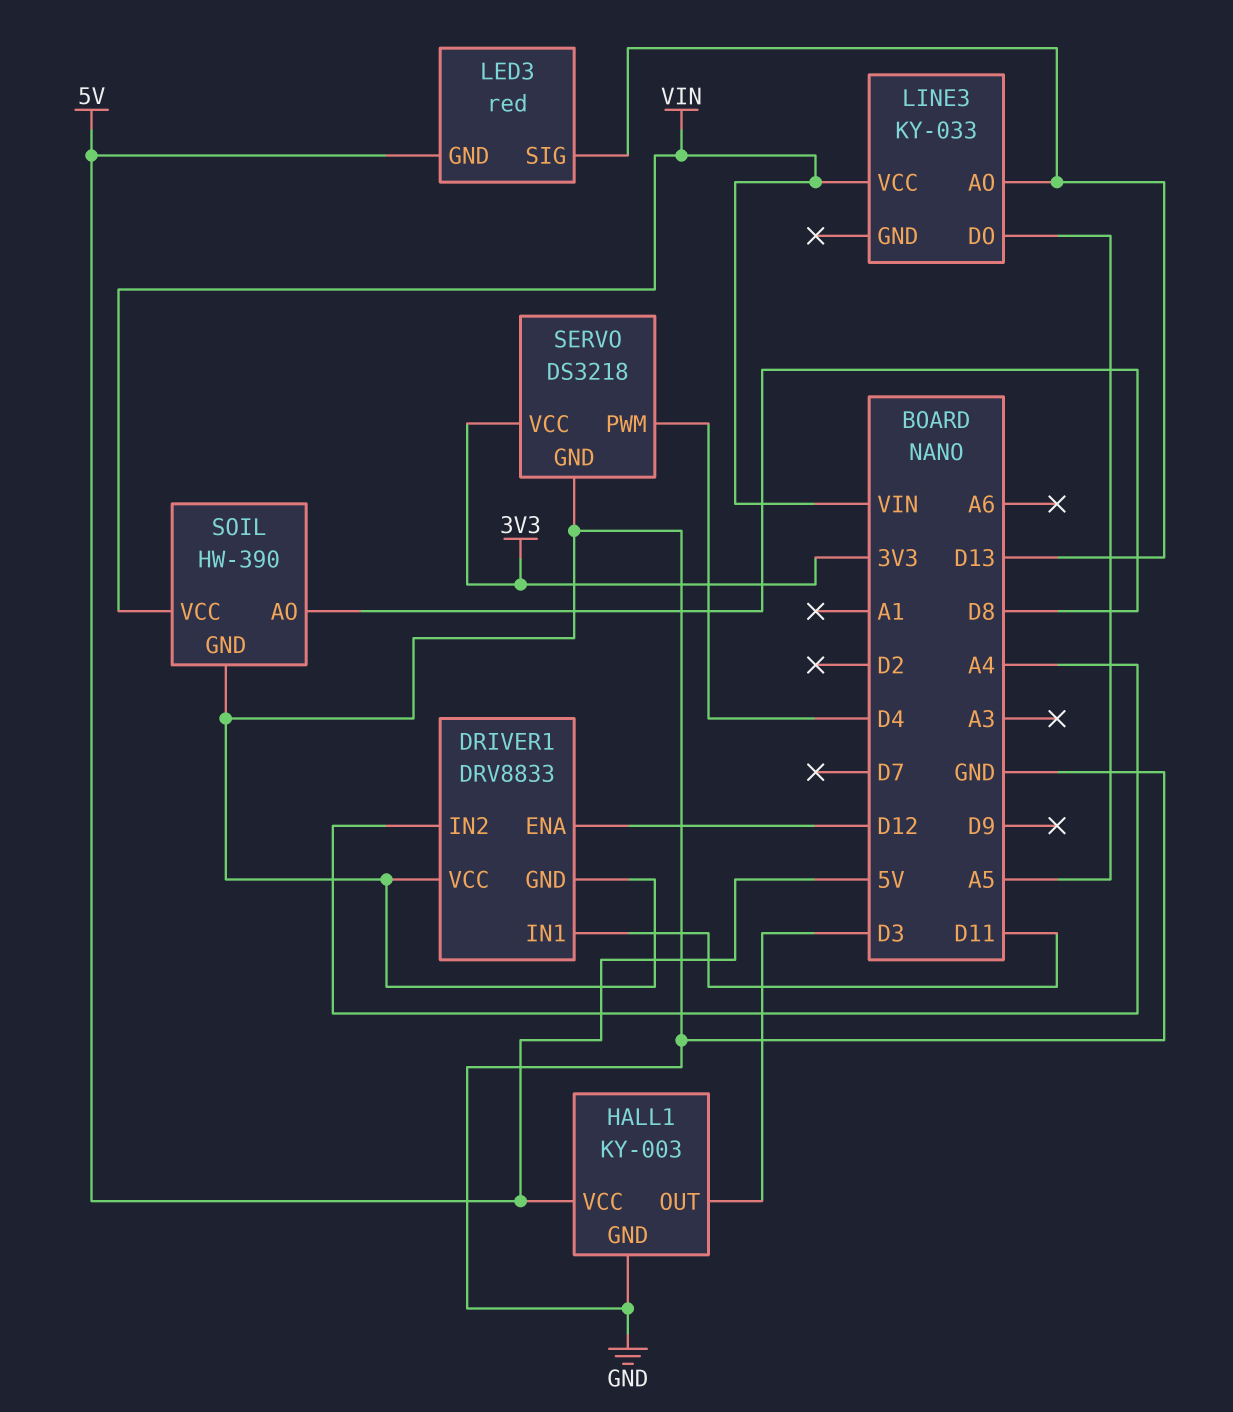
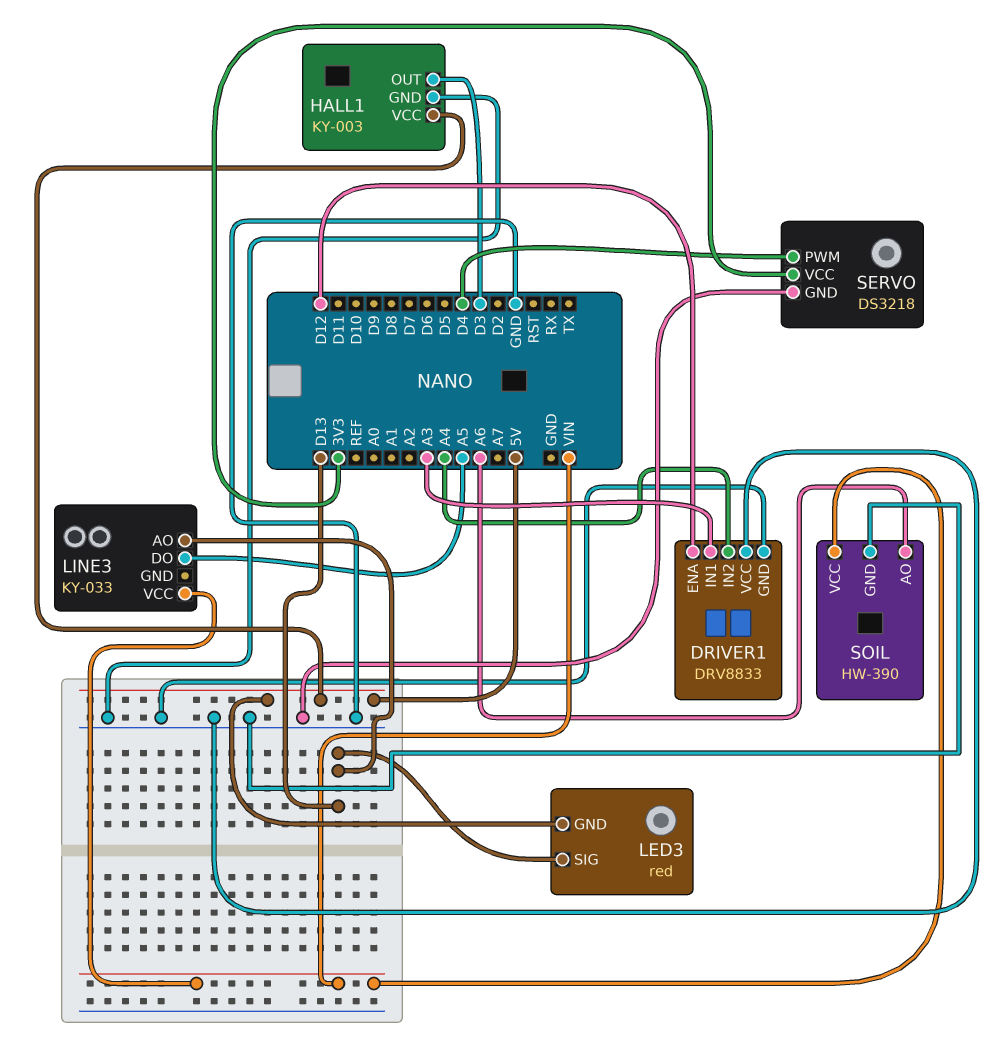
DRIVER1 pin IN1: D11 -> A3
SOIL pin AO: D8 -> A6

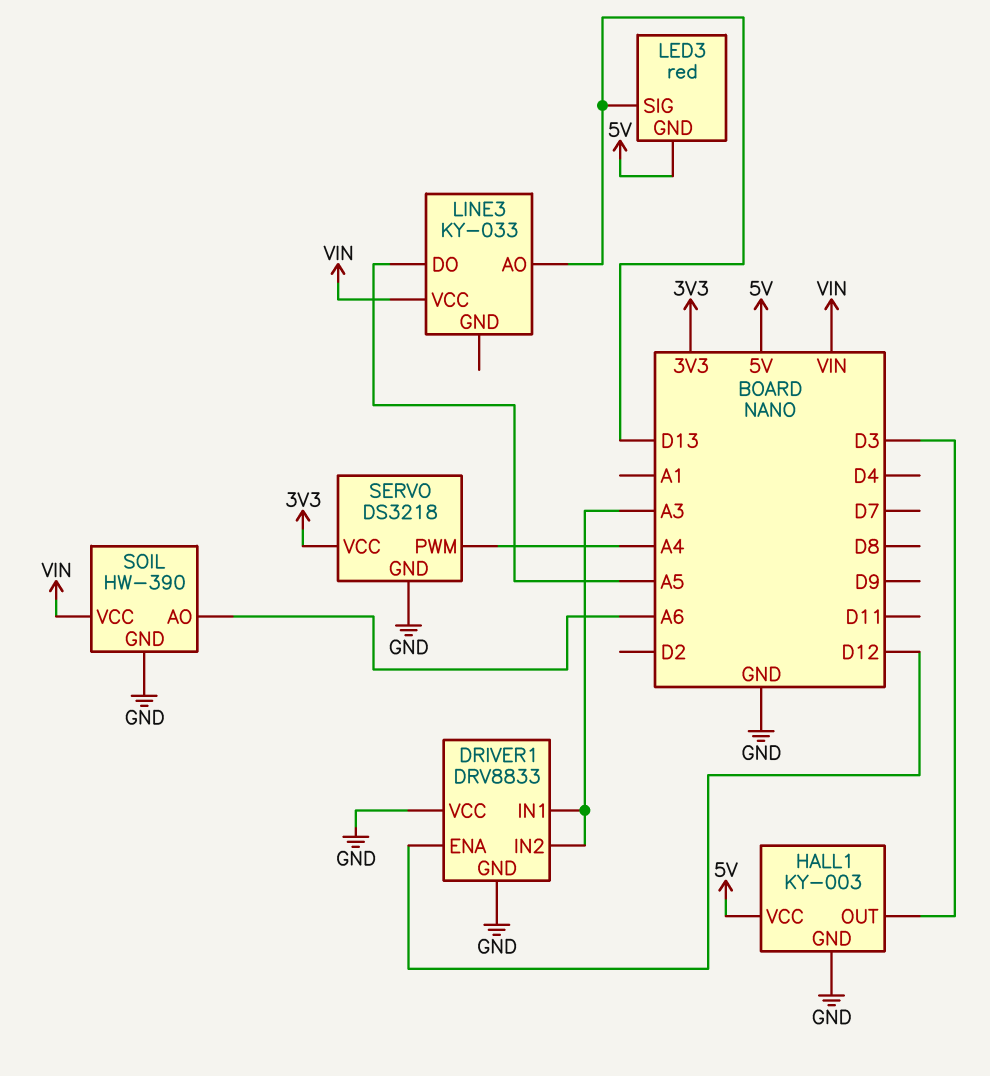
DRIVER1 pin IN2: A4 -> A3
SERVO pin PWM: D4 -> A4

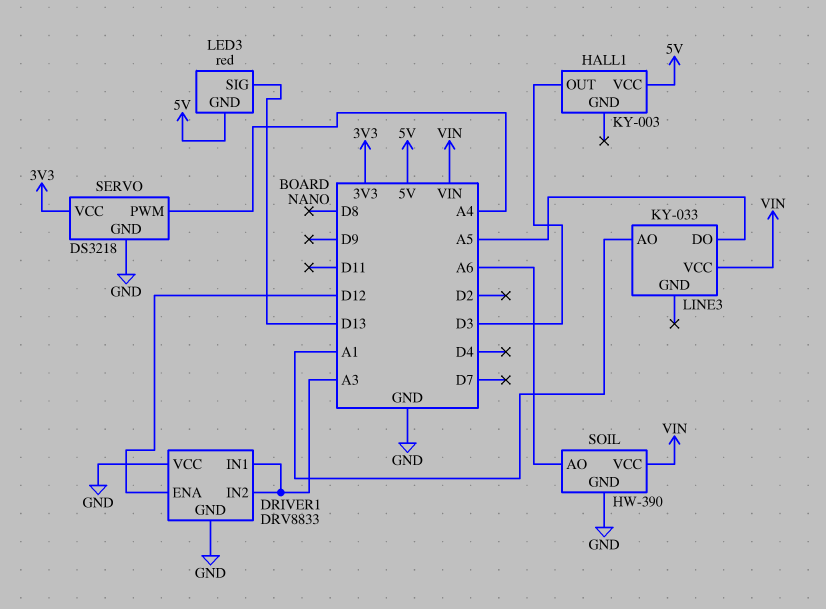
HALL1 pin GND: GND -> none
LINE3 pin AO: D13 -> A1

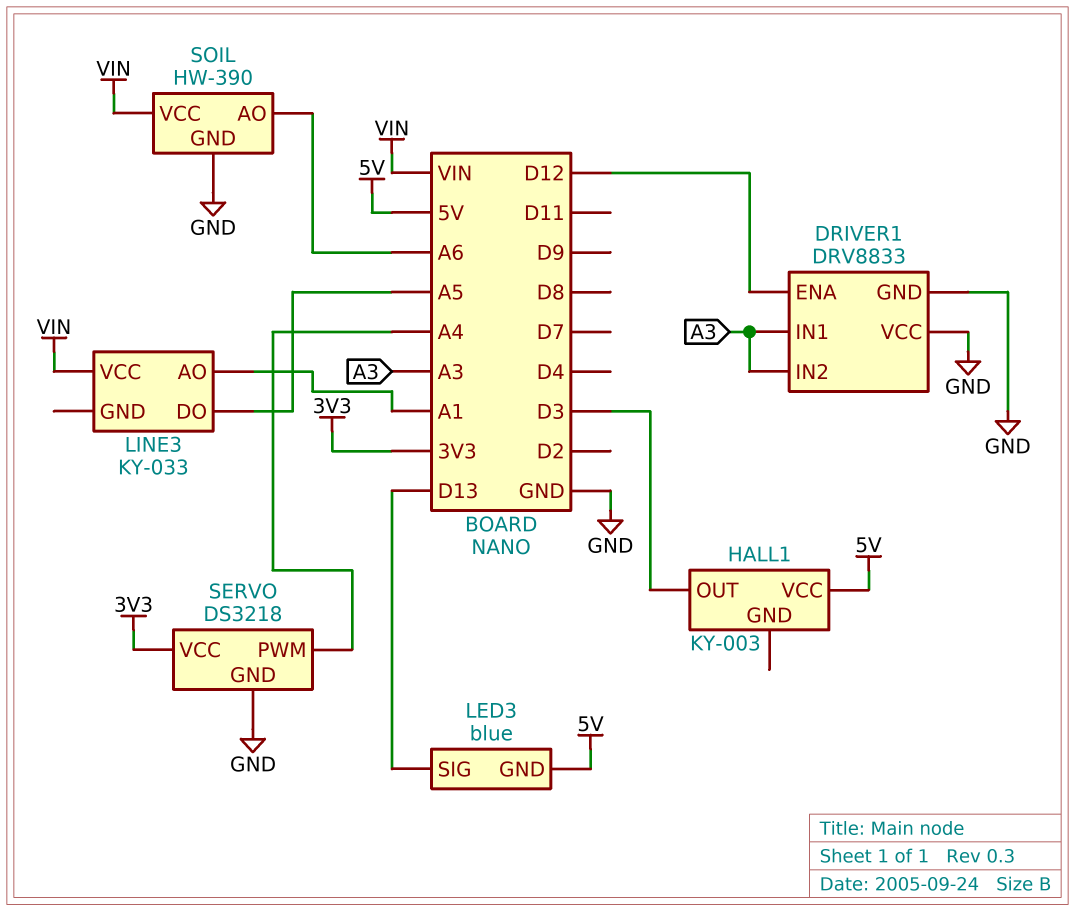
LED3: red -> blue

